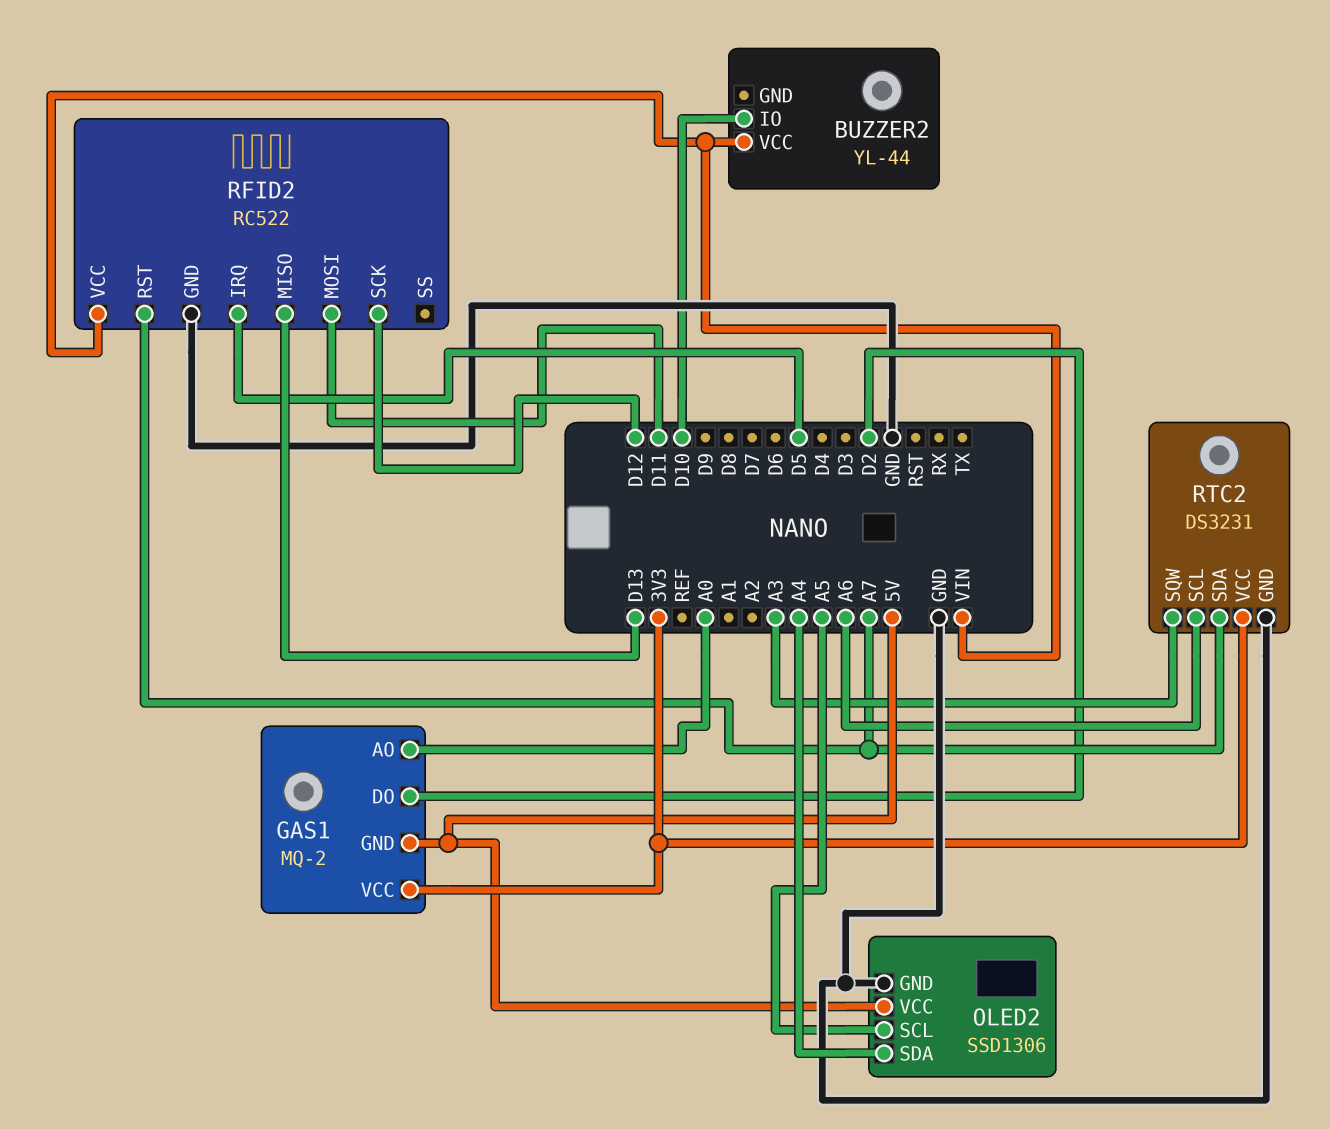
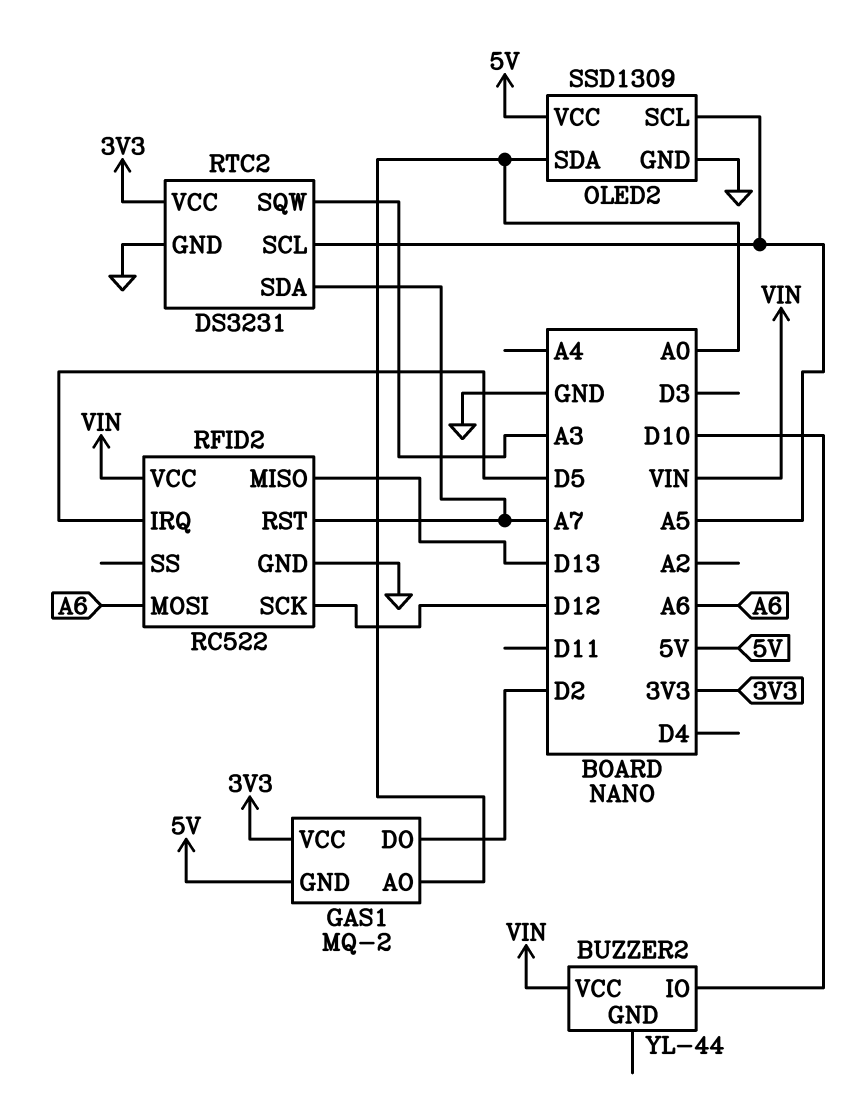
OLED2: SSD1306 -> SSD1309
OLED2 pin SDA: A4 -> A0
RFID2 pin MOSI: D11 -> A6
RTC2 pin SCL: A6 -> A5

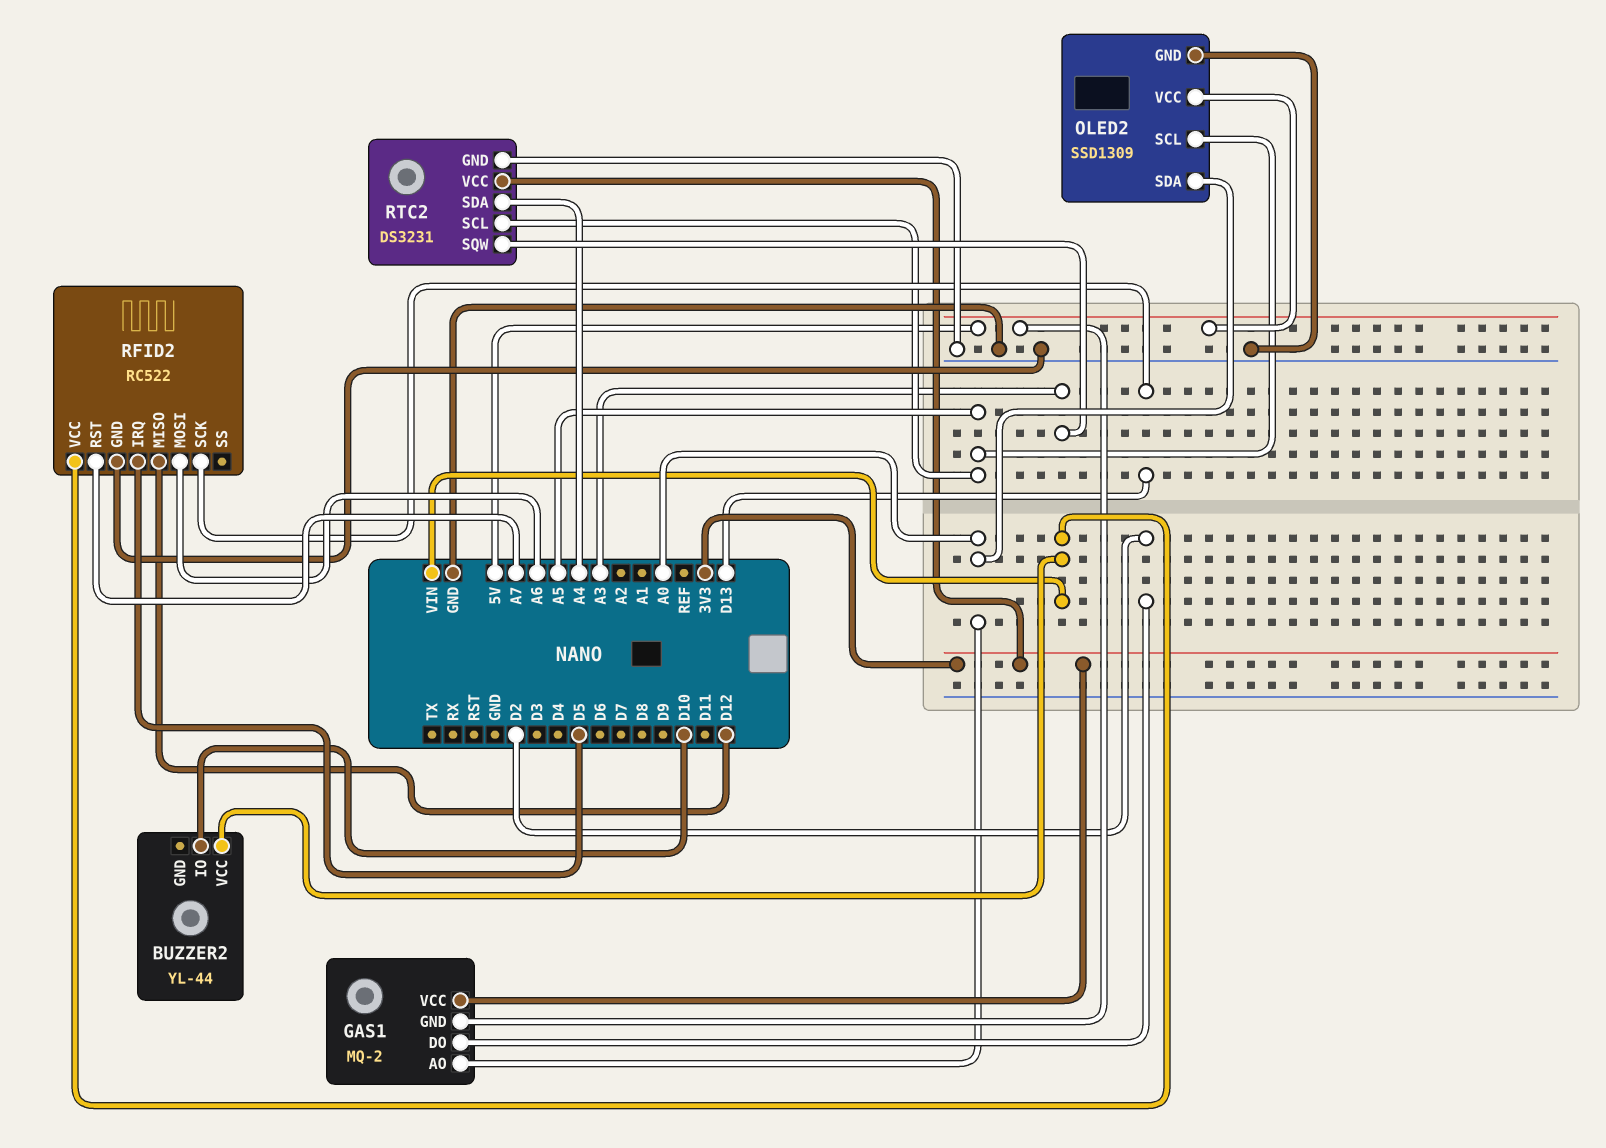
RFID2 pin MISO: D13 -> D12
RFID2 pin SCK: D12 -> D13
RTC2 pin SDA: A7 -> A4

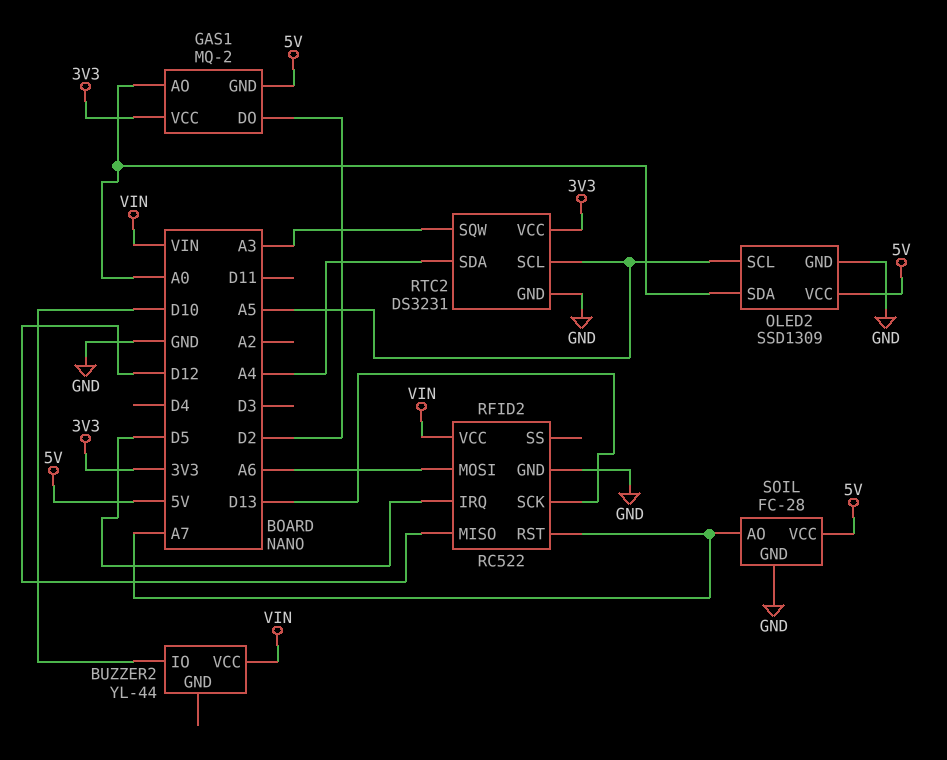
SOIL: none -> FC-28
SOIL pin AO: none -> A7
SOIL pin GND: none -> GND
SOIL pin VCC: none -> 5V

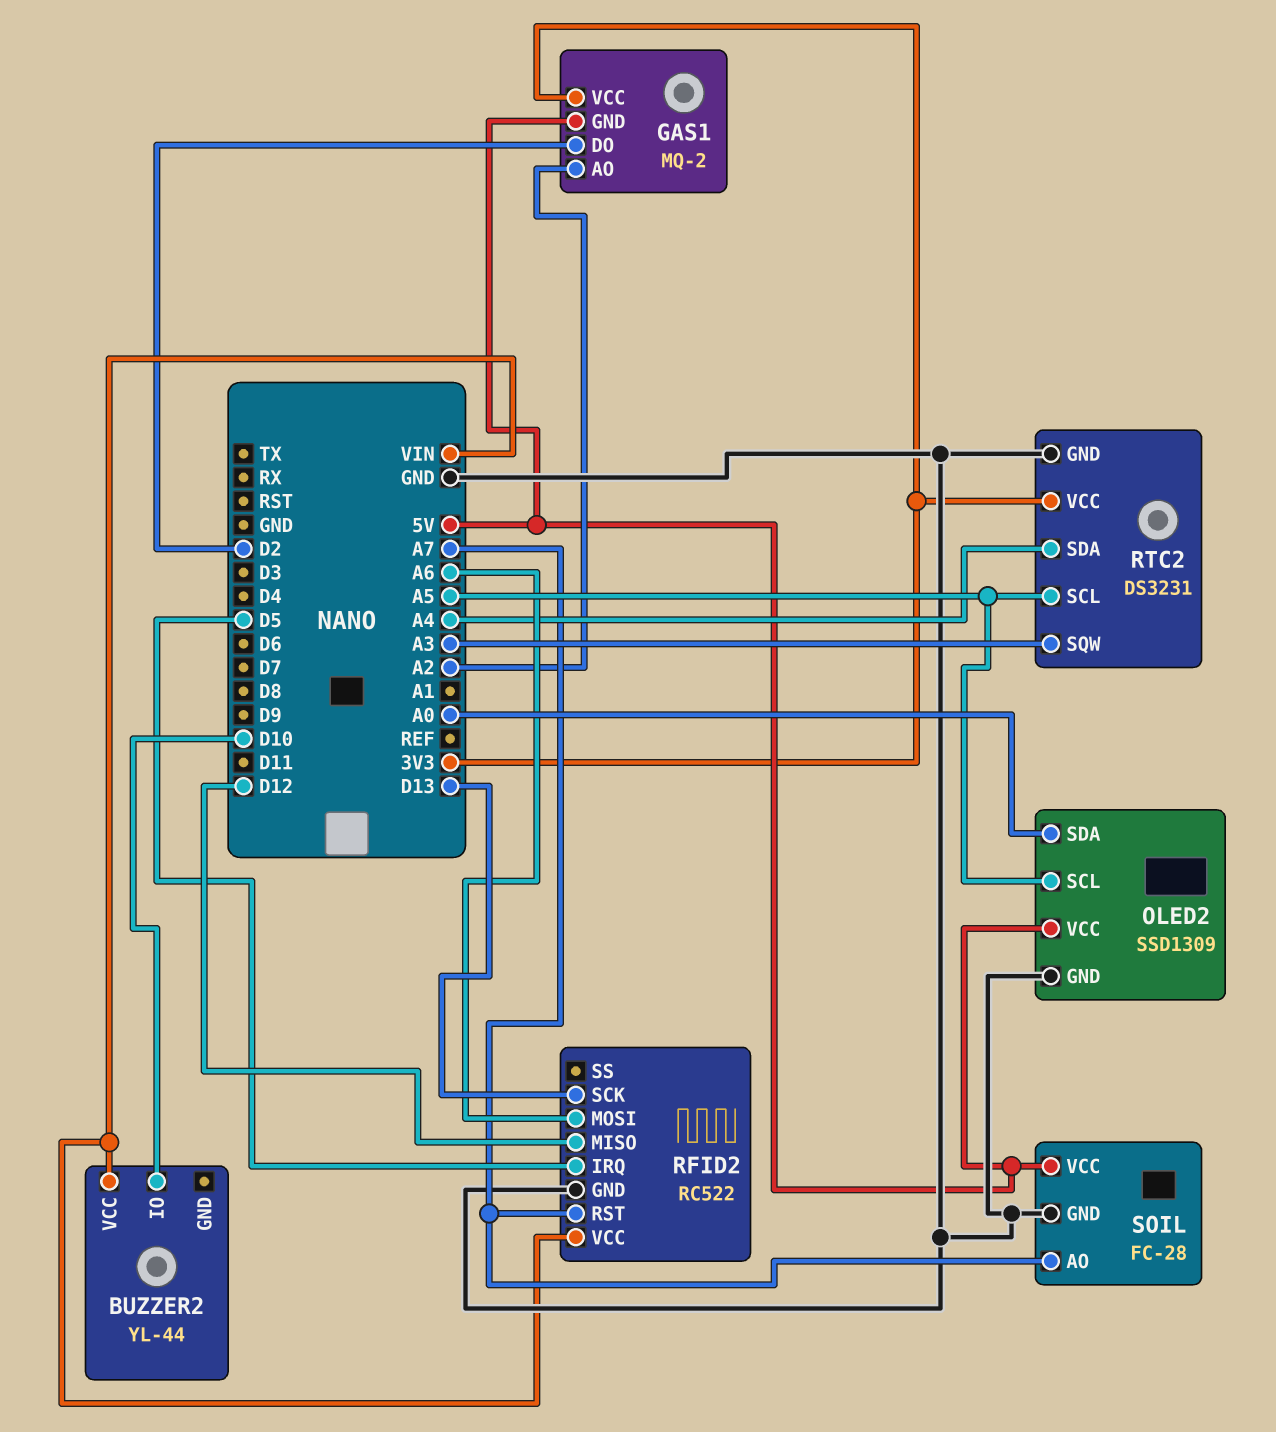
GAS1 pin AO: A0 -> A2

